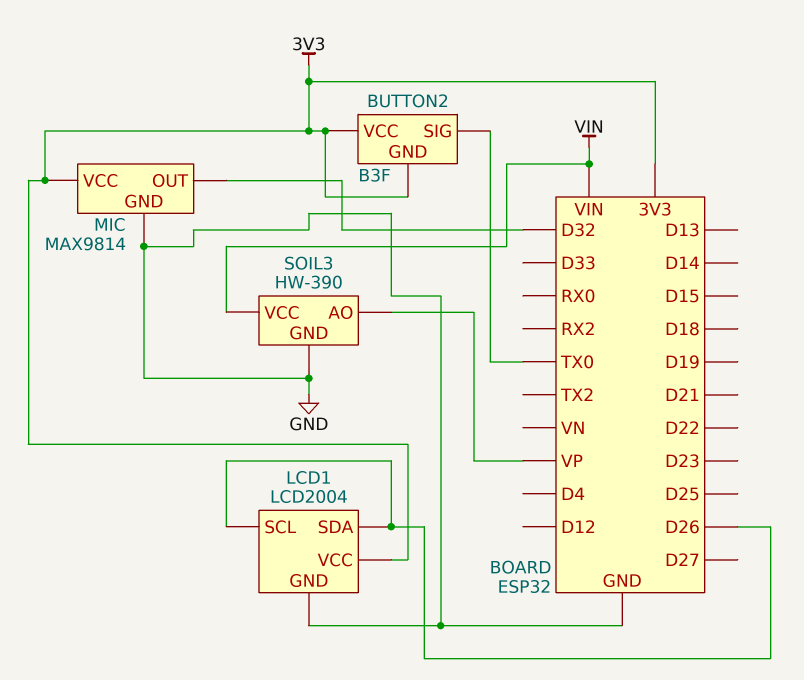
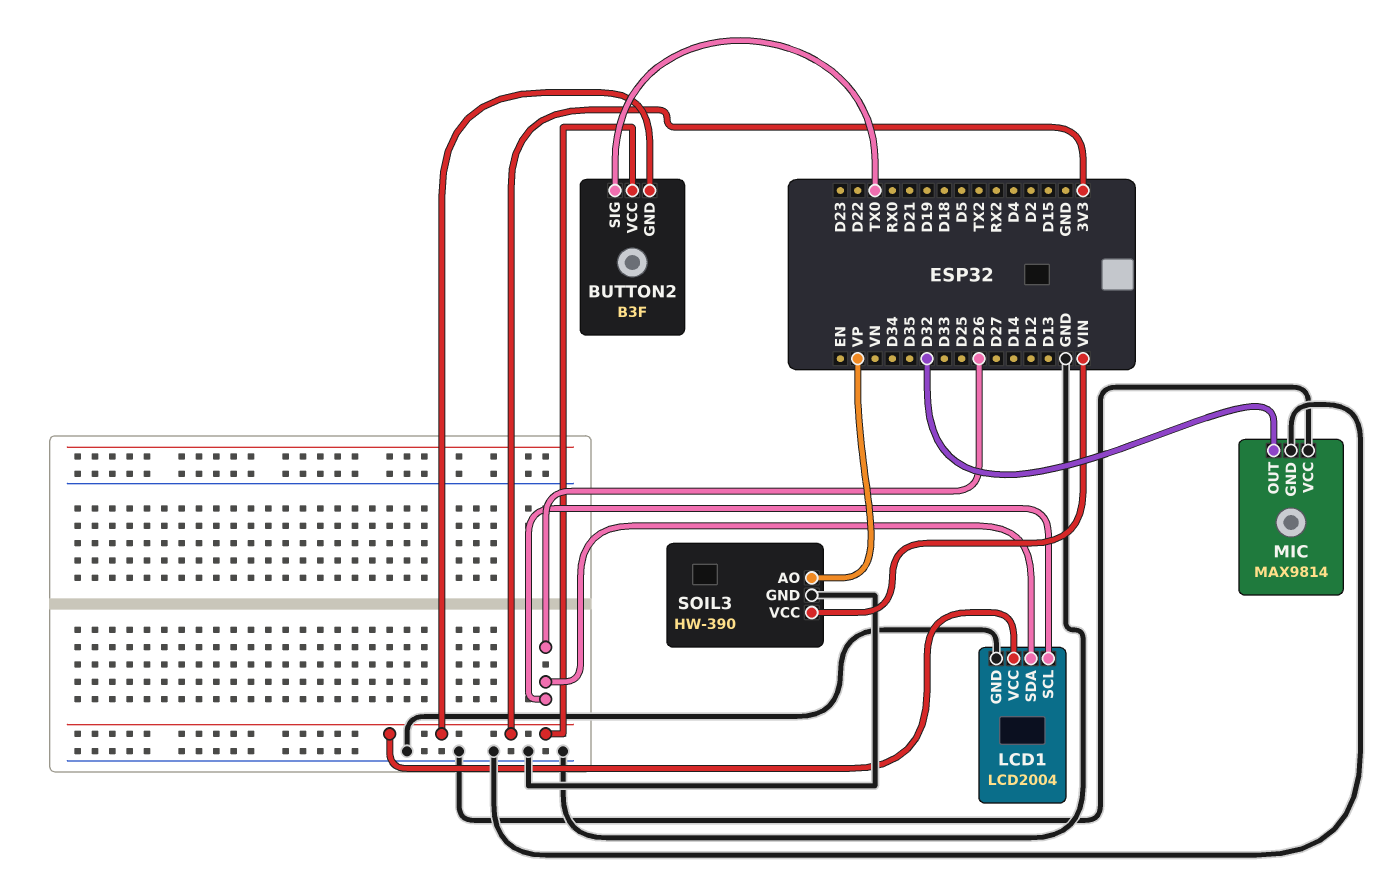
MIC pin VCC: 3V3 -> GND

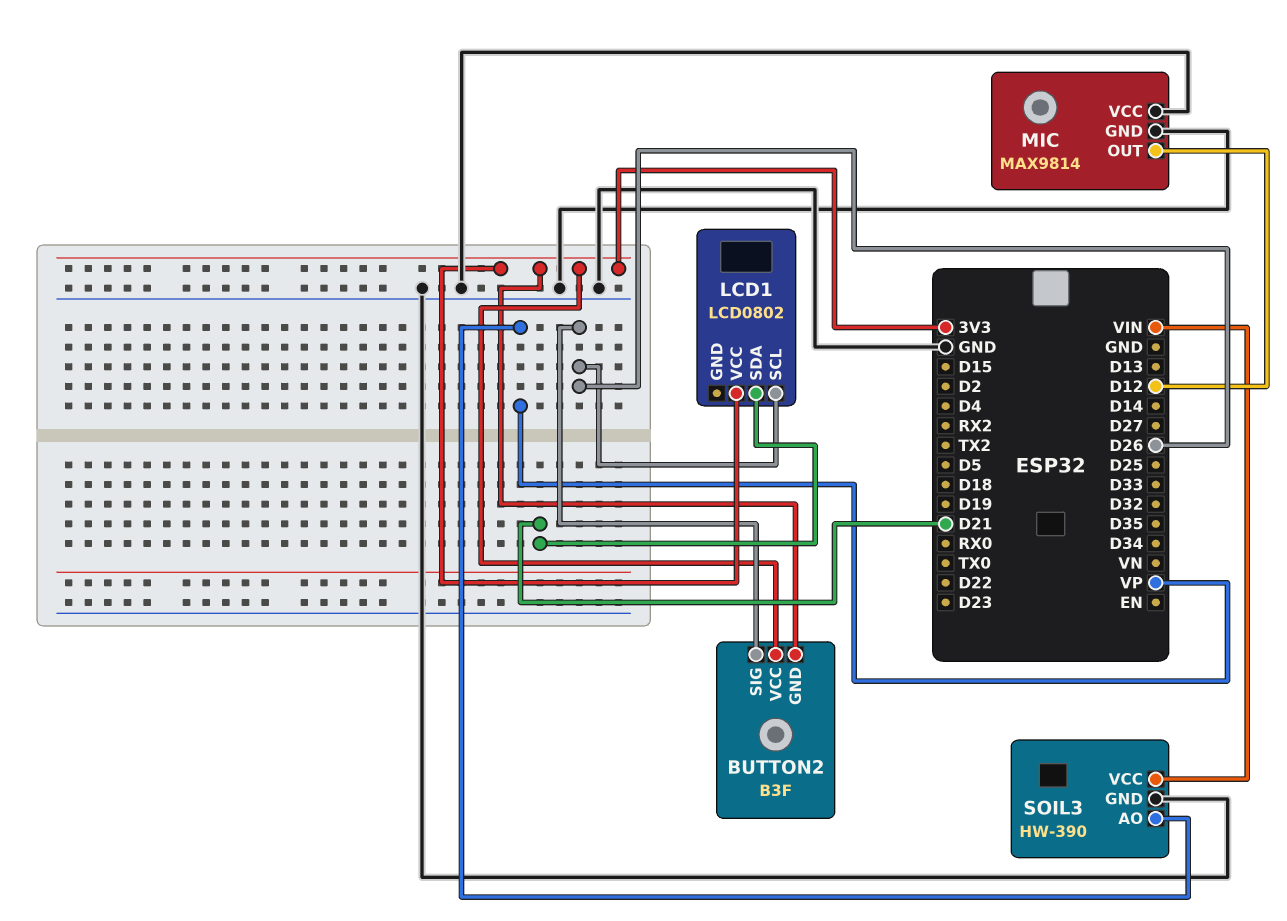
BUTTON2 pin SIG: TX0 -> D26
LCD1: LCD2004 -> LCD0802
LCD1 pin GND: GND -> none
LCD1 pin SDA: D26 -> D21
MIC pin OUT: D32 -> D12

